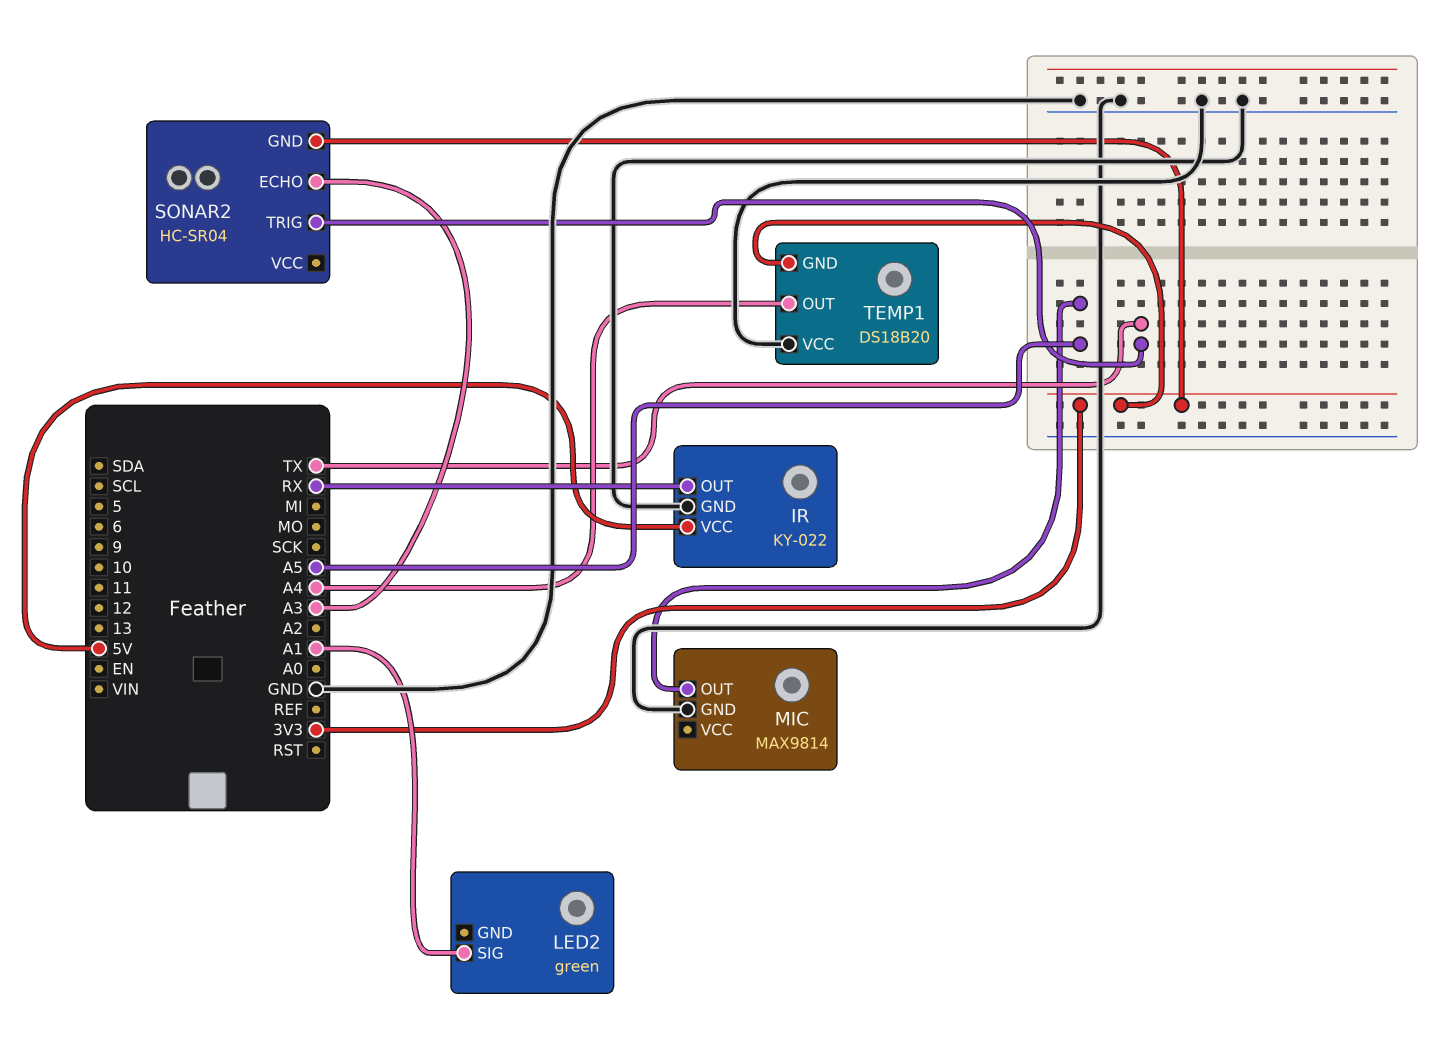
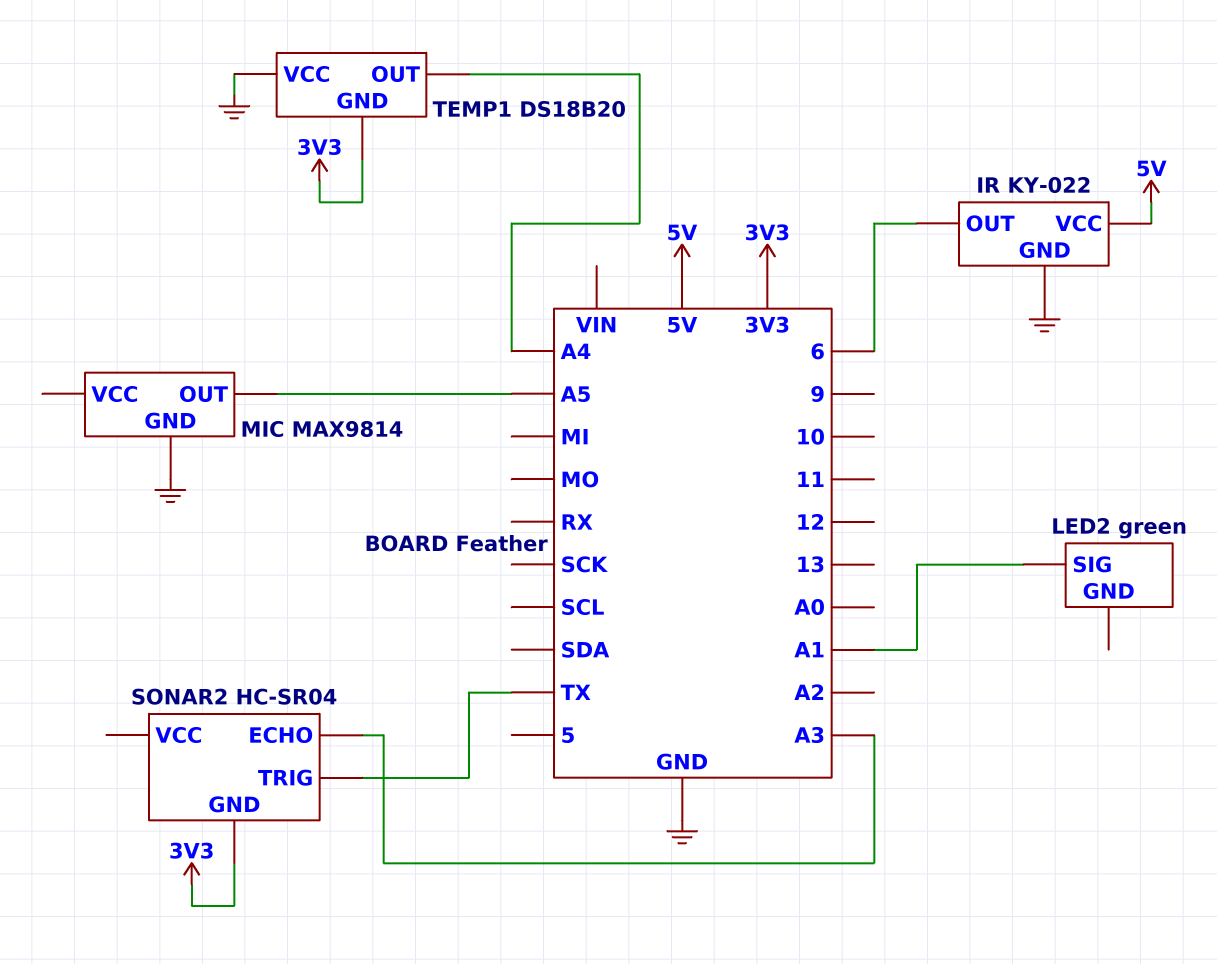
IR pin OUT: RX -> 6

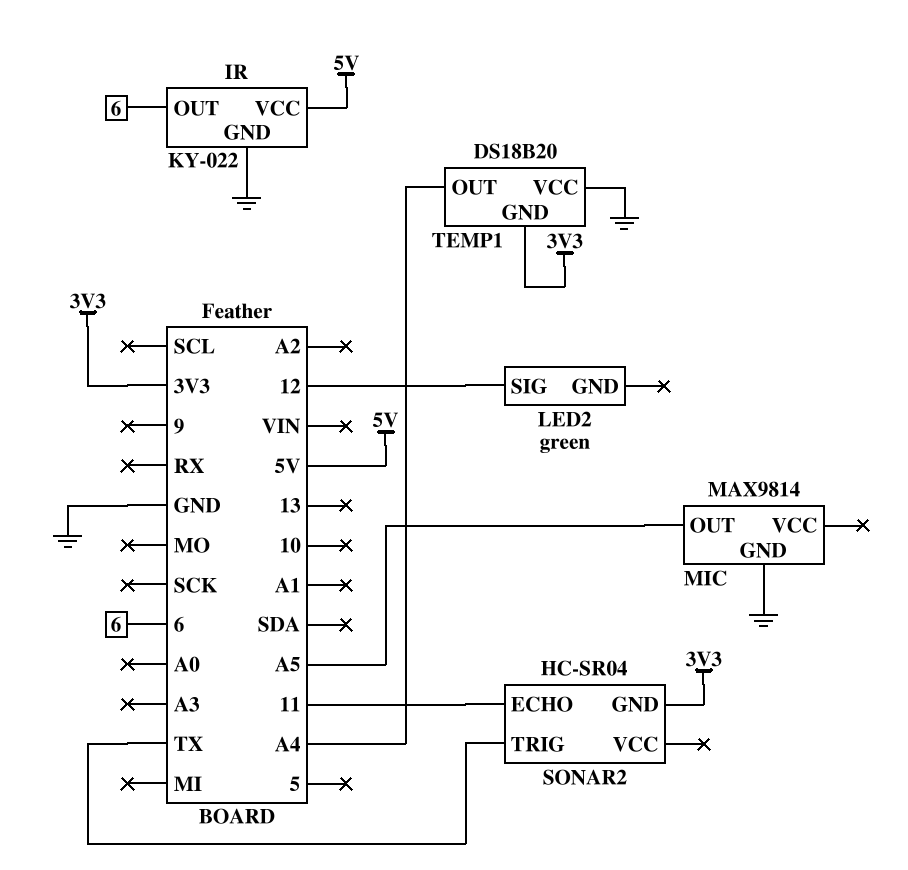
LED2 pin SIG: A1 -> 12
SONAR2 pin ECHO: A3 -> 11

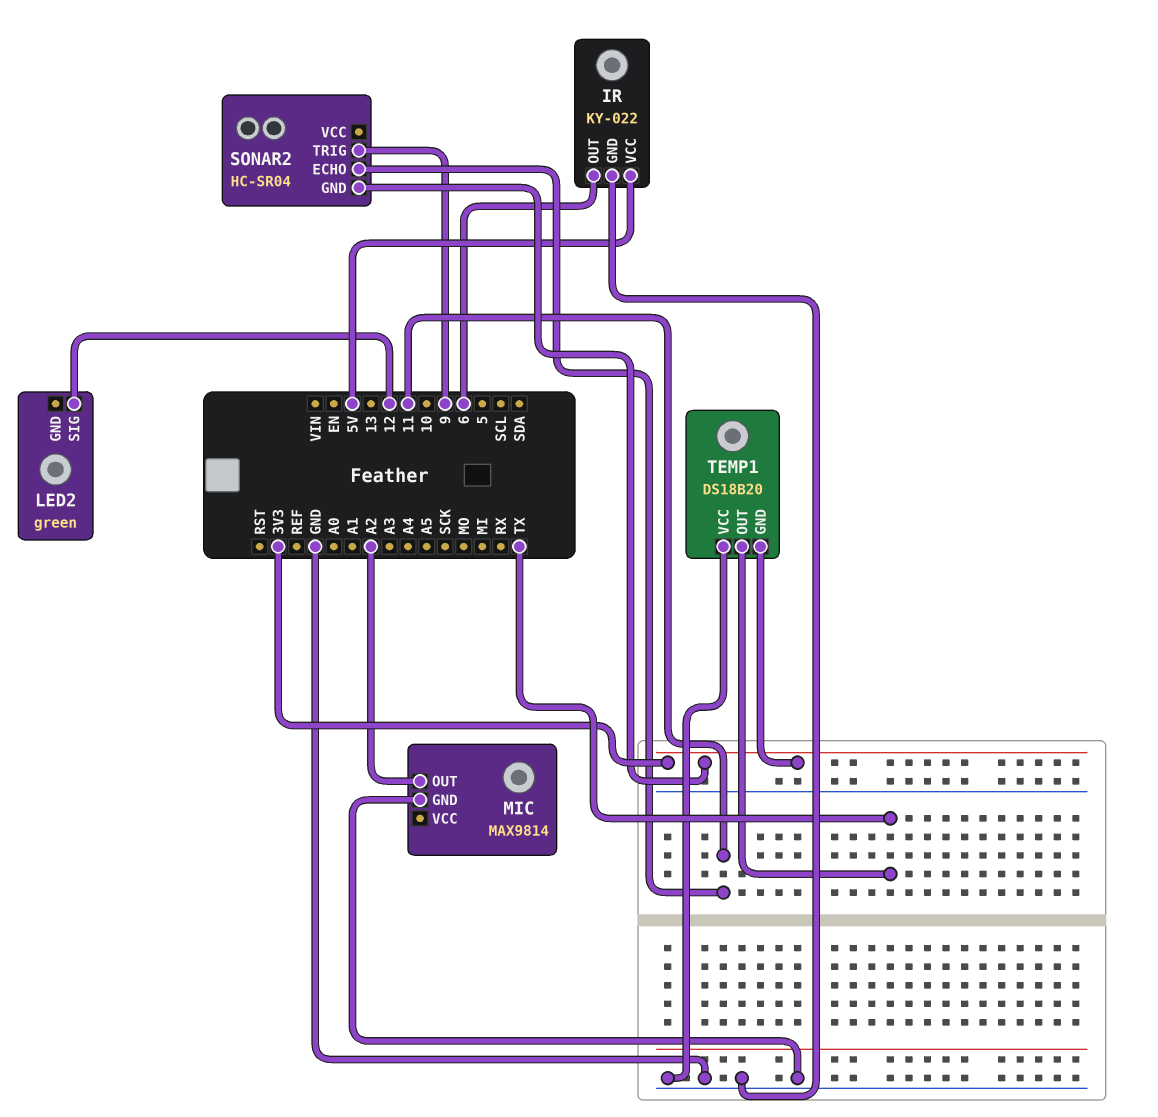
MIC pin OUT: A5 -> A2
SONAR2 pin TRIG: TX -> 9
TEMP1 pin OUT: A4 -> TX

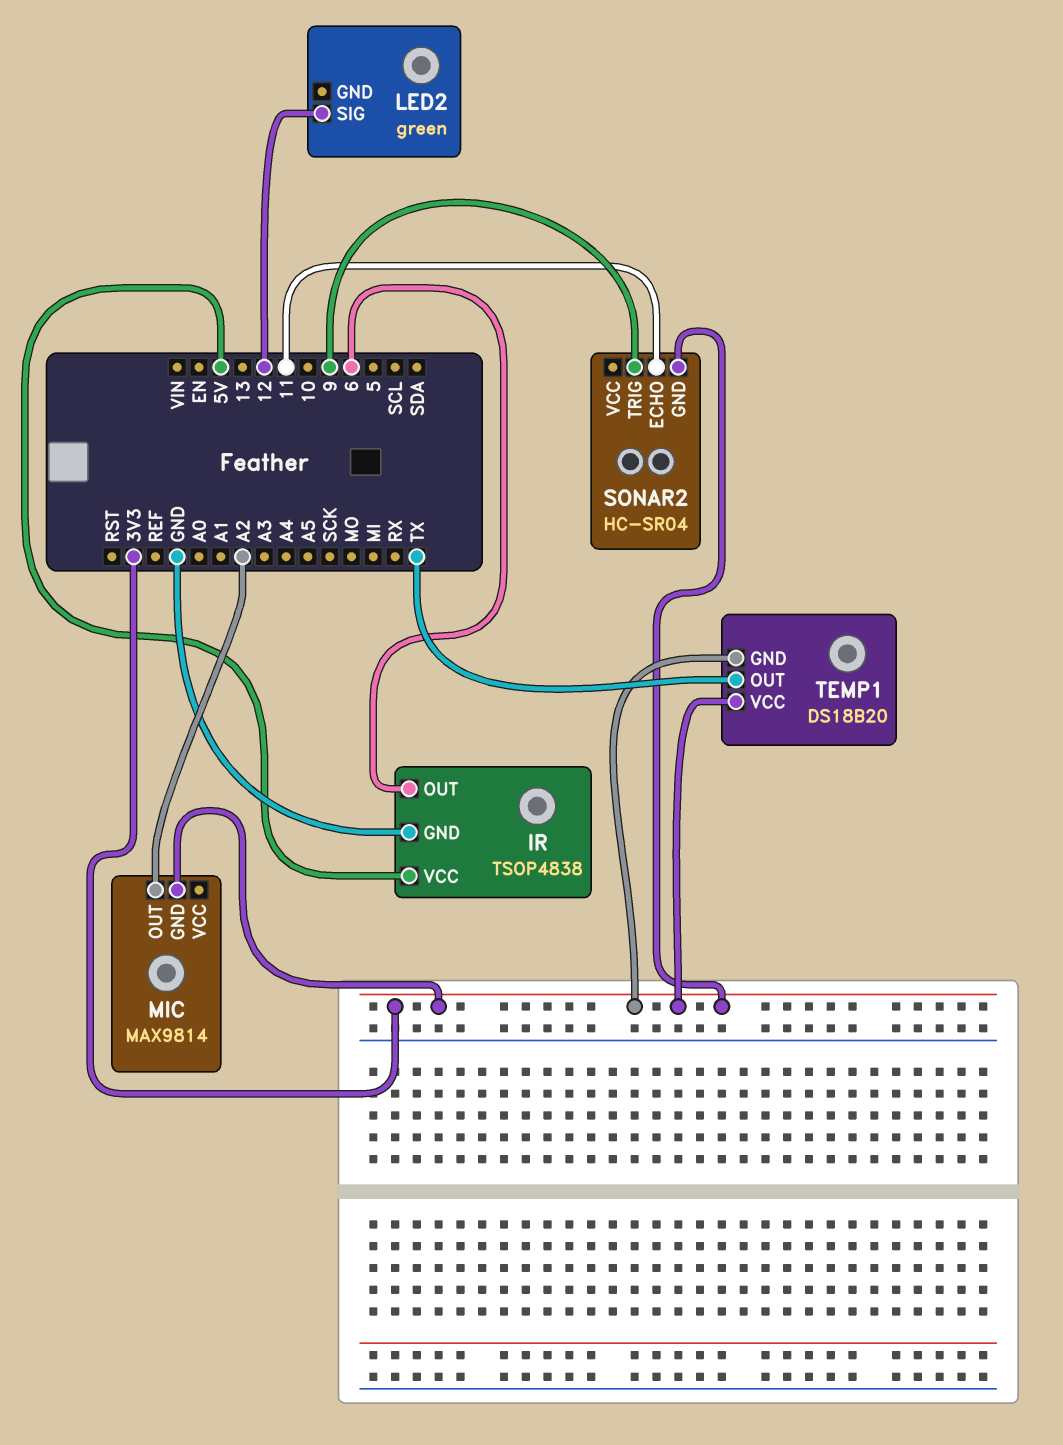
IR: KY-022 -> TSOP4838
MIC pin GND: GND -> 3V3
TEMP1 pin VCC: GND -> 3V3

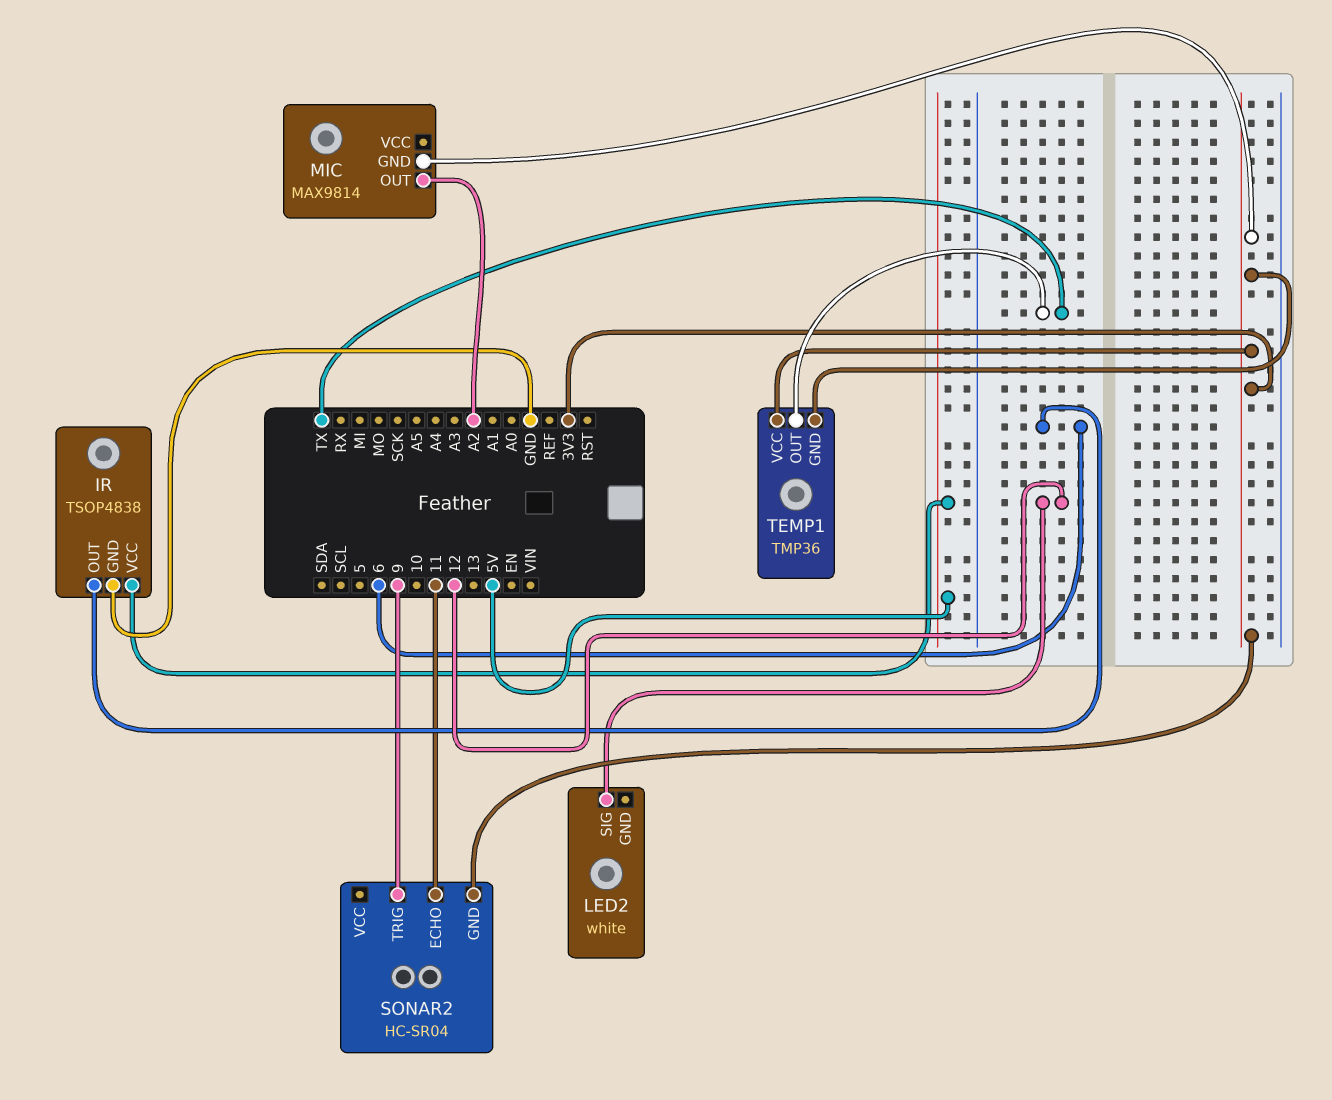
LED2: green -> white
TEMP1: DS18B20 -> TMP36

